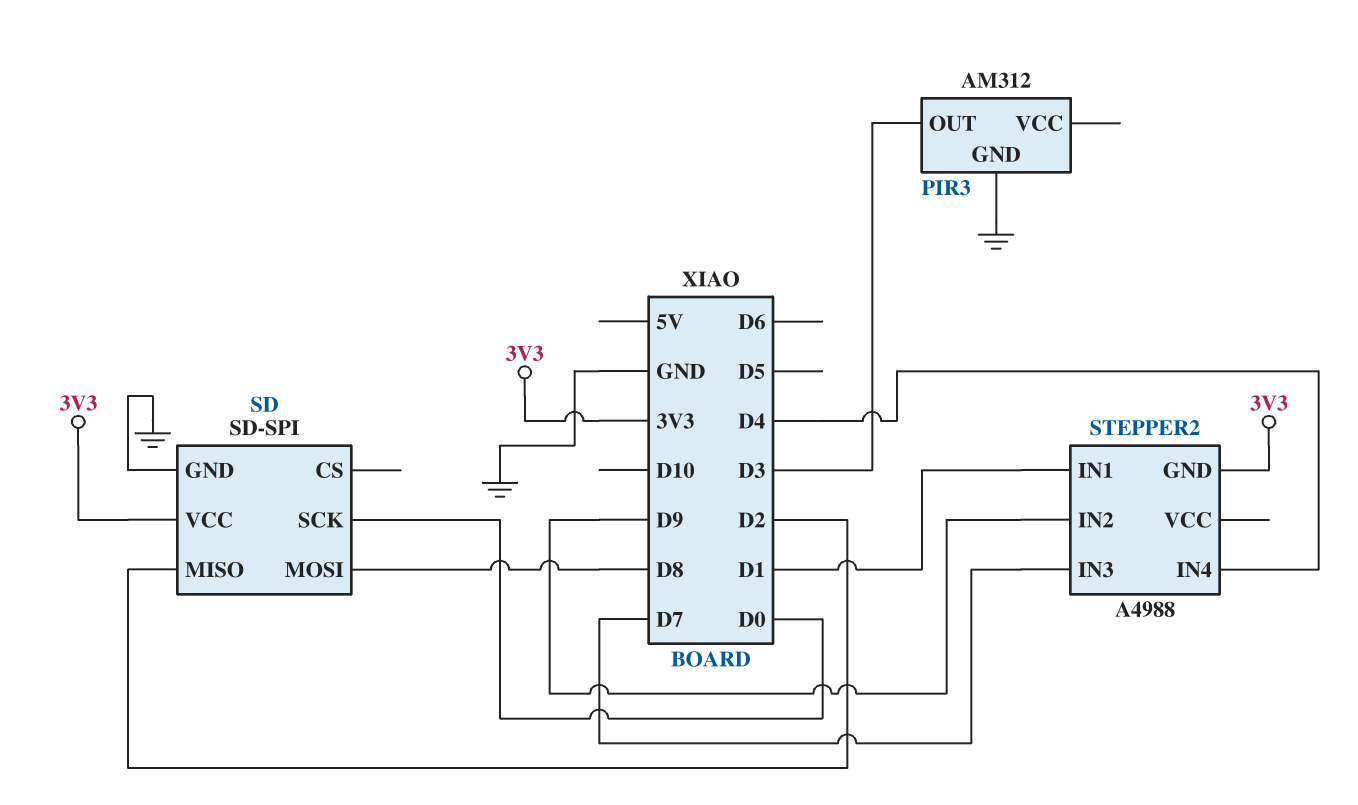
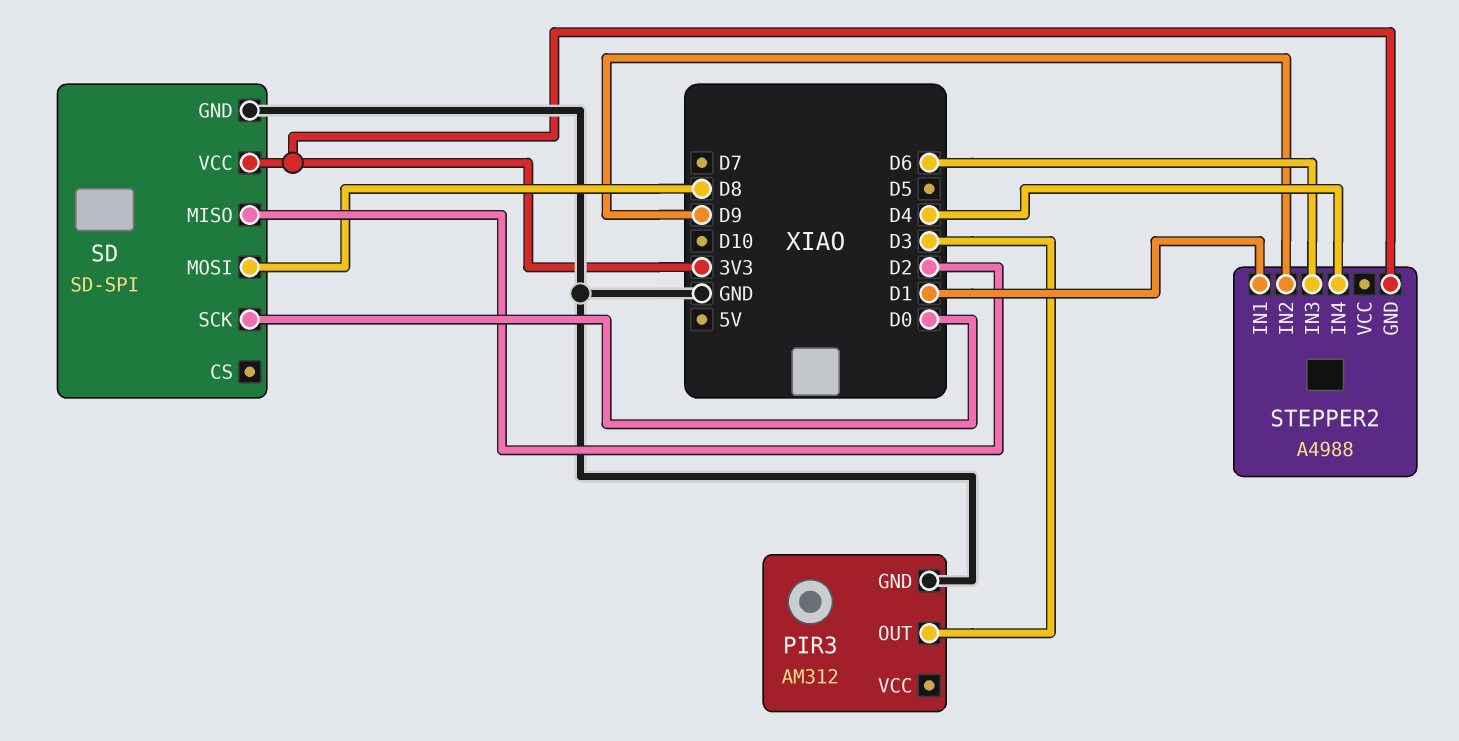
STEPPER2 pin IN3: D7 -> D6

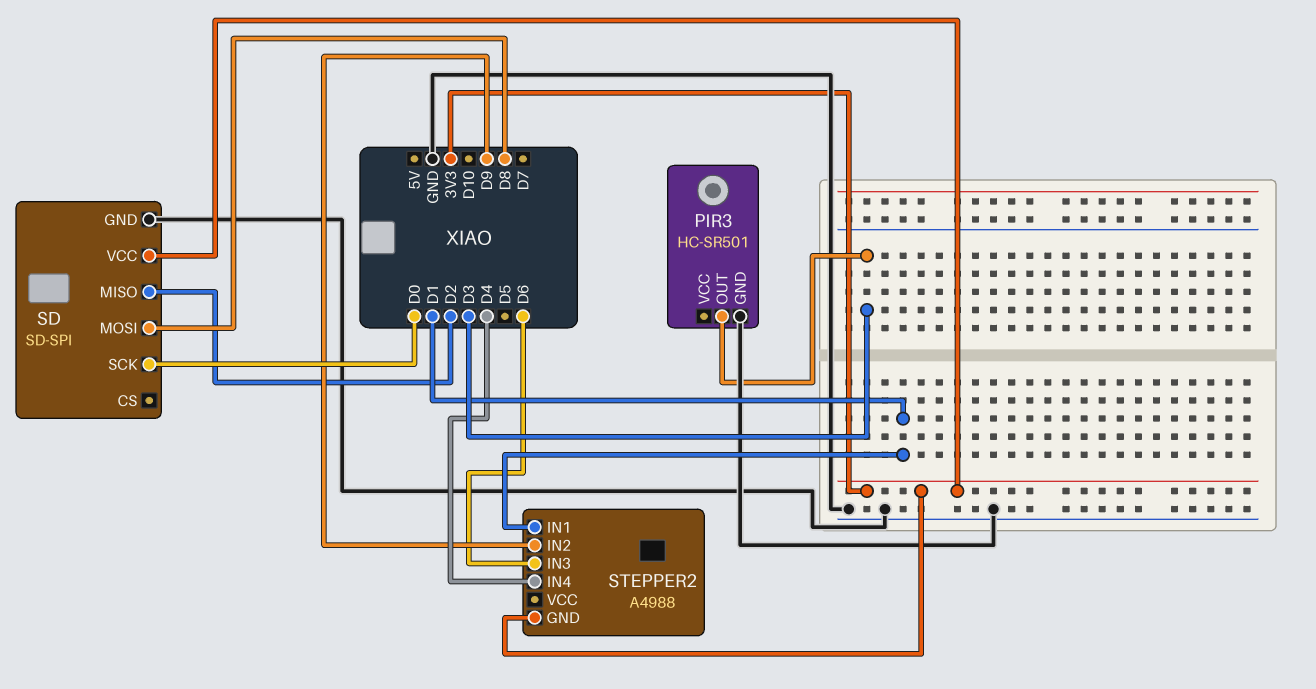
PIR3: AM312 -> HC-SR501

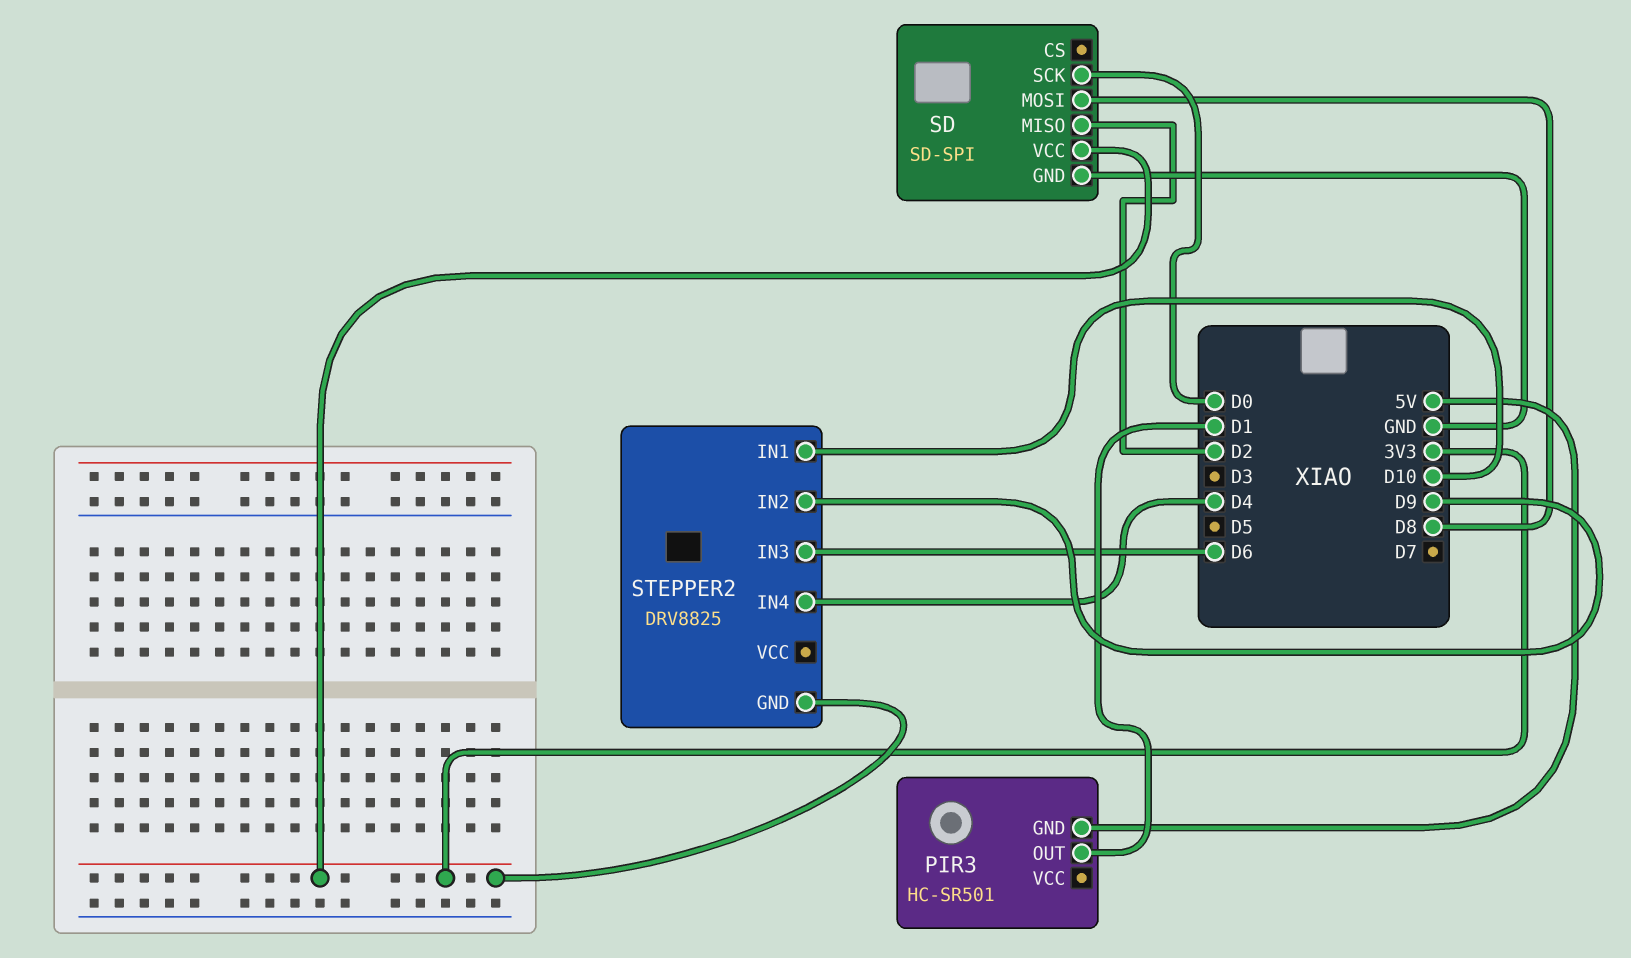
PIR3 pin GND: GND -> 5V
PIR3 pin OUT: D3 -> D1
STEPPER2: A4988 -> DRV8825
STEPPER2 pin IN1: D1 -> D10

